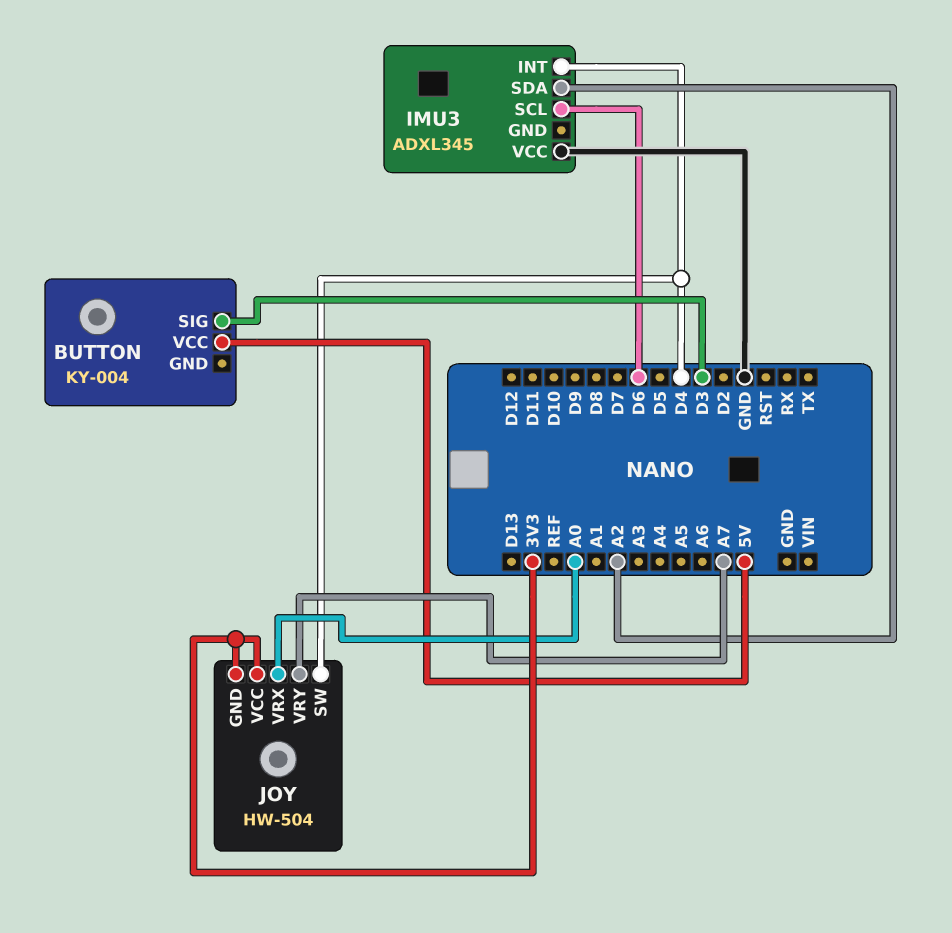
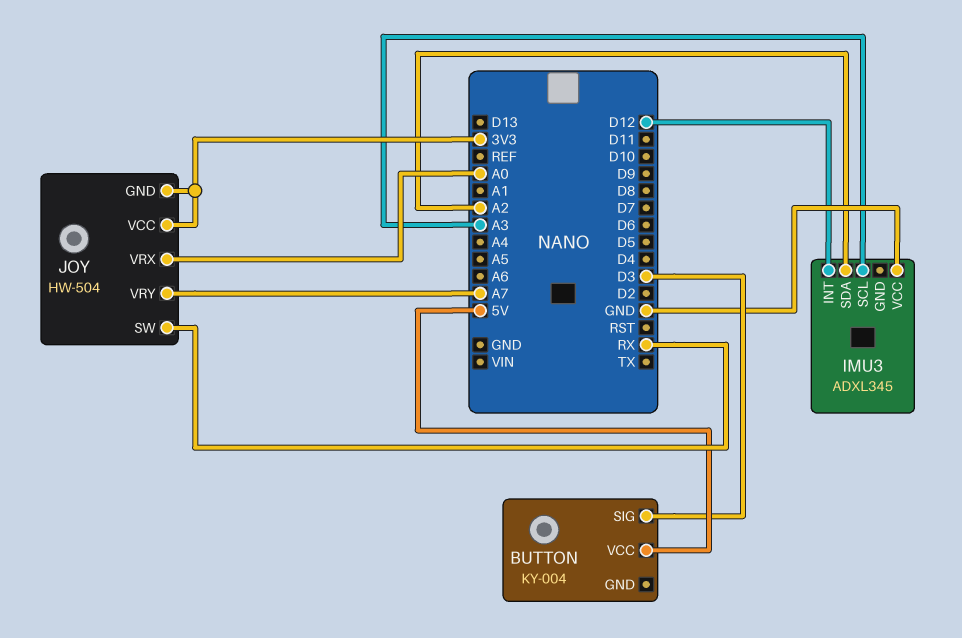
IMU3 pin INT: D4 -> D12
IMU3 pin SCL: D6 -> A3
JOY pin SW: D4 -> RX

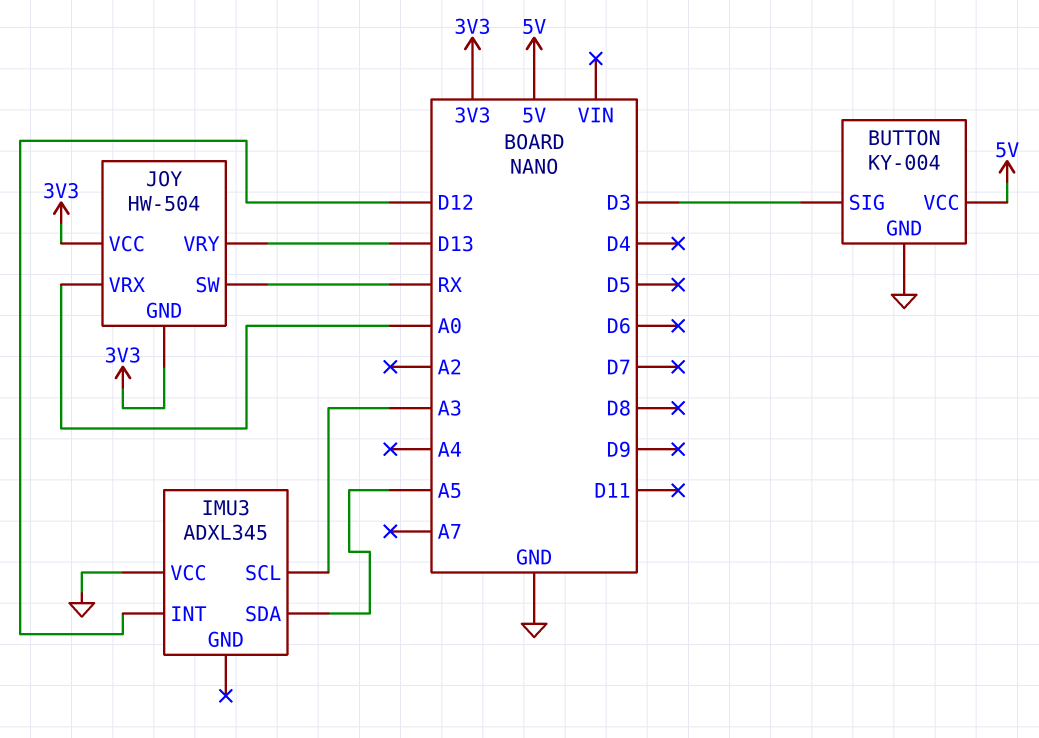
BUTTON pin GND: none -> GND
IMU3 pin SDA: A2 -> A5
JOY pin VRY: A7 -> D13

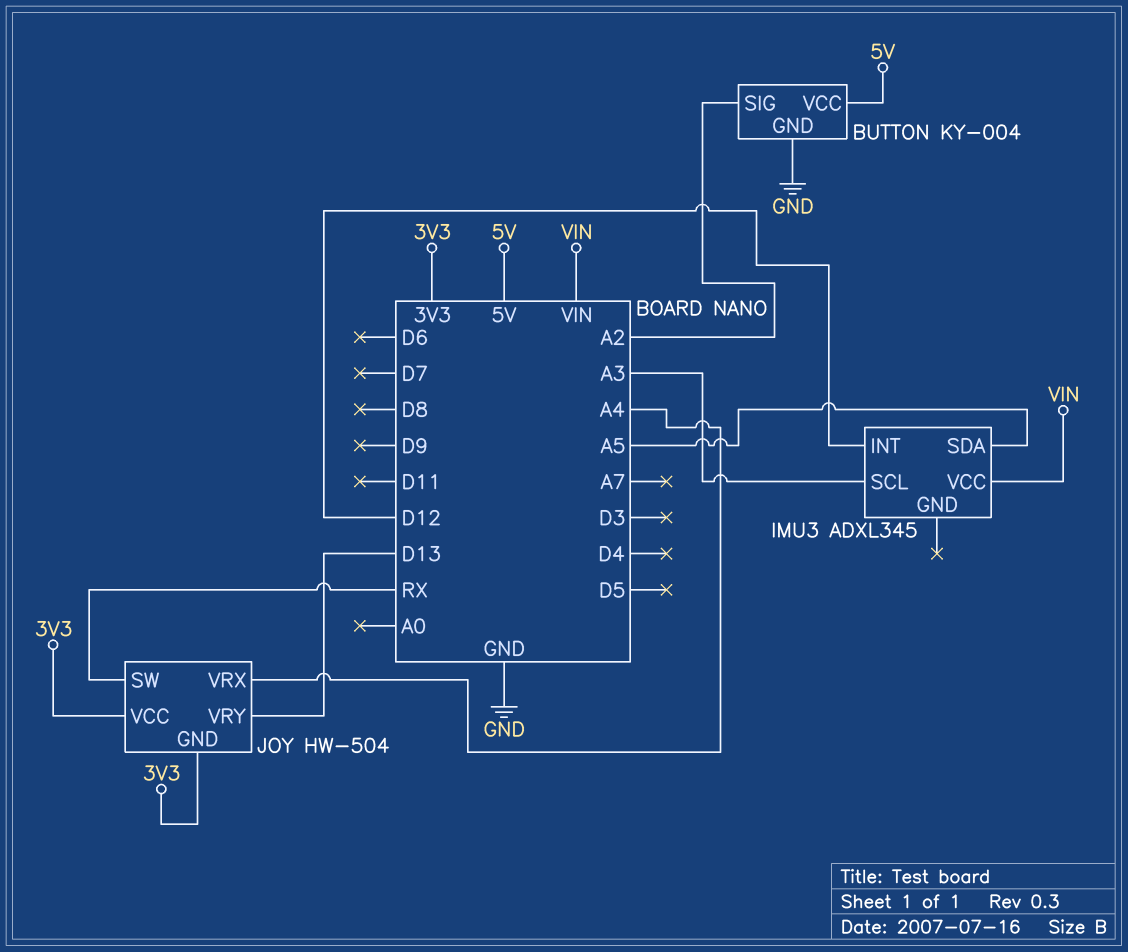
BUTTON pin SIG: D3 -> A2
IMU3 pin VCC: GND -> VIN
JOY pin VRX: A0 -> A4

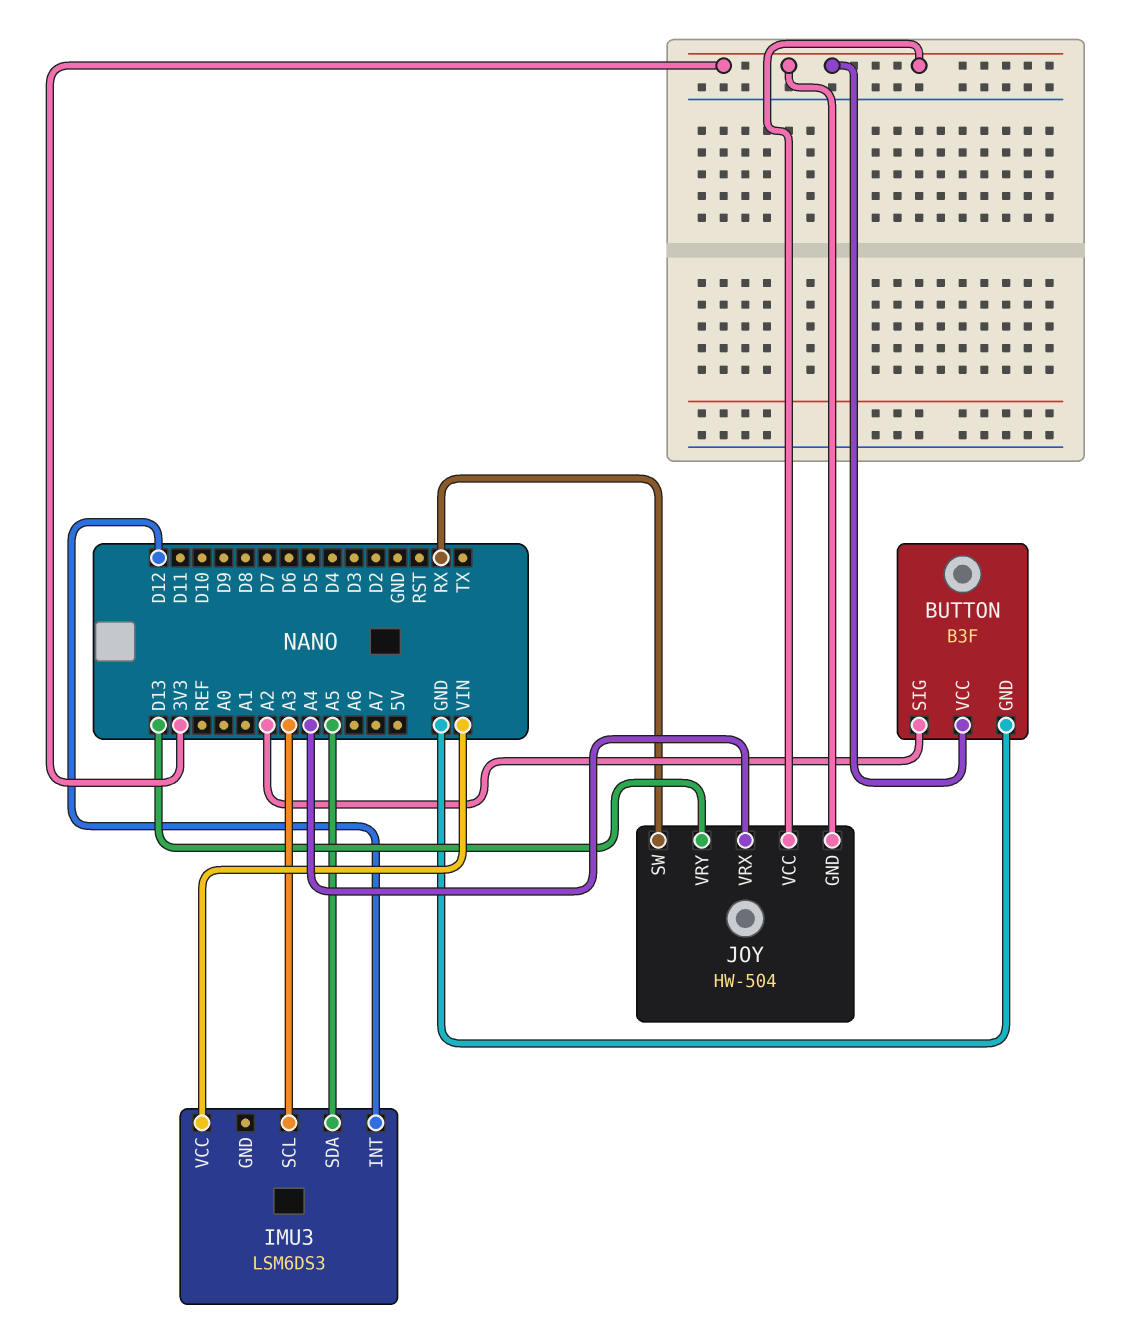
BUTTON: KY-004 -> B3F
BUTTON pin VCC: 5V -> 3V3
IMU3: ADXL345 -> LSM6DS3

